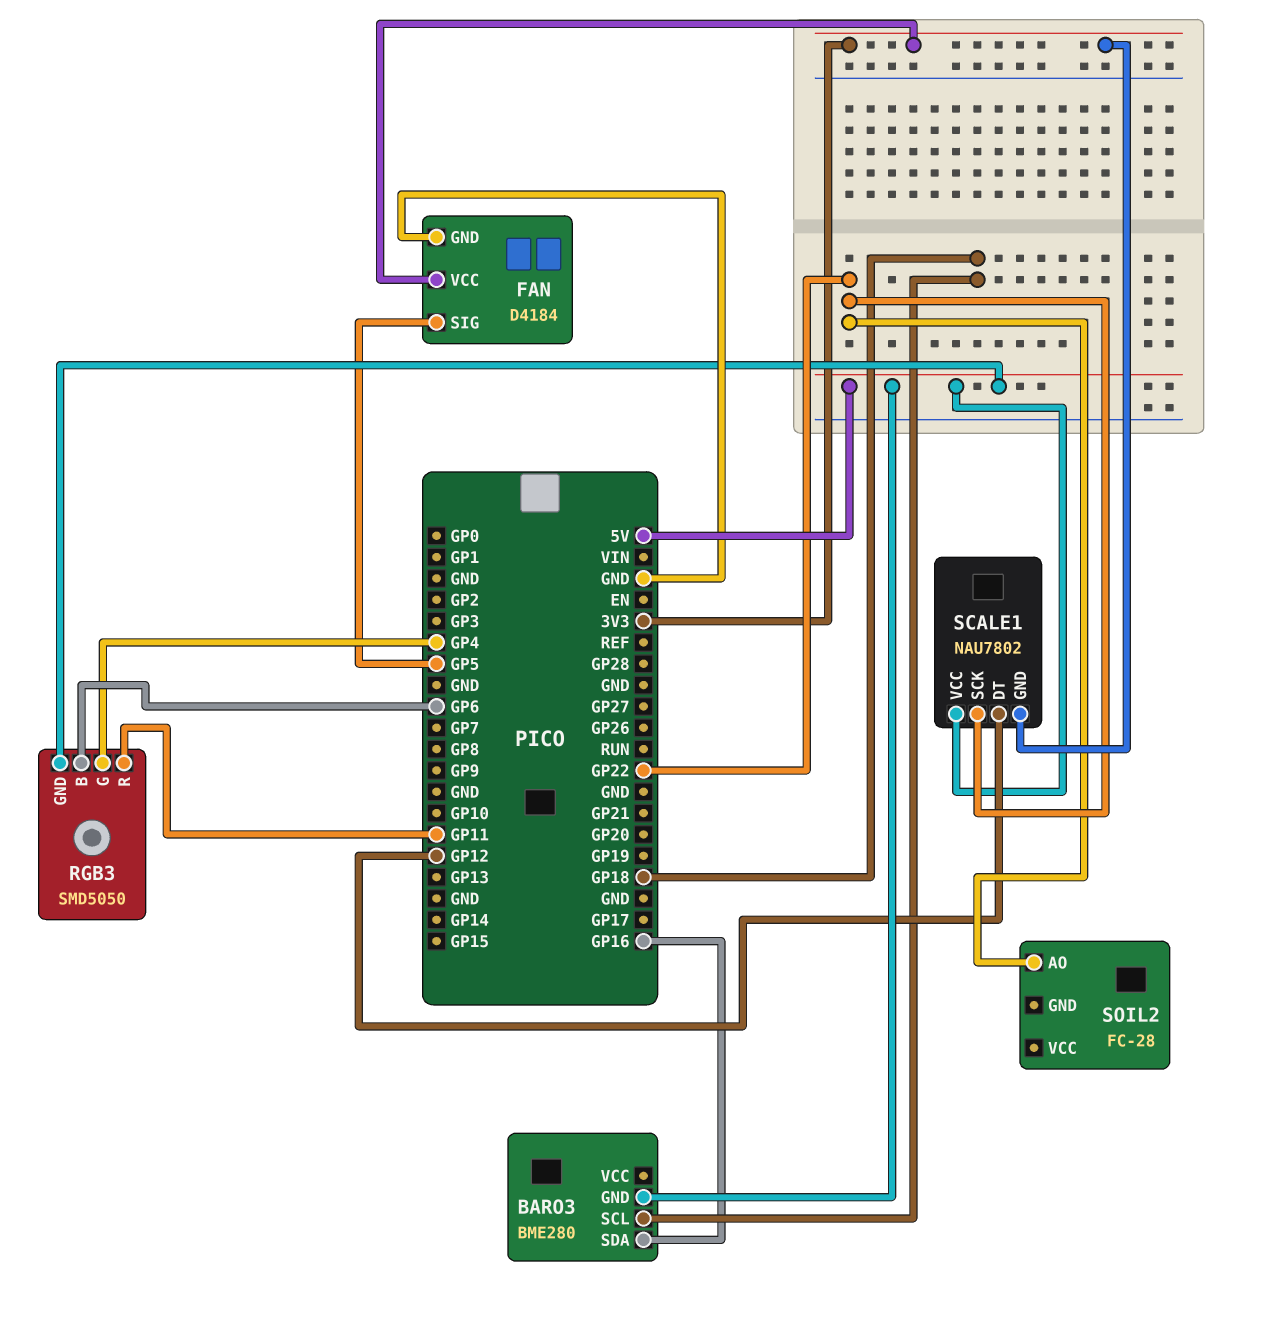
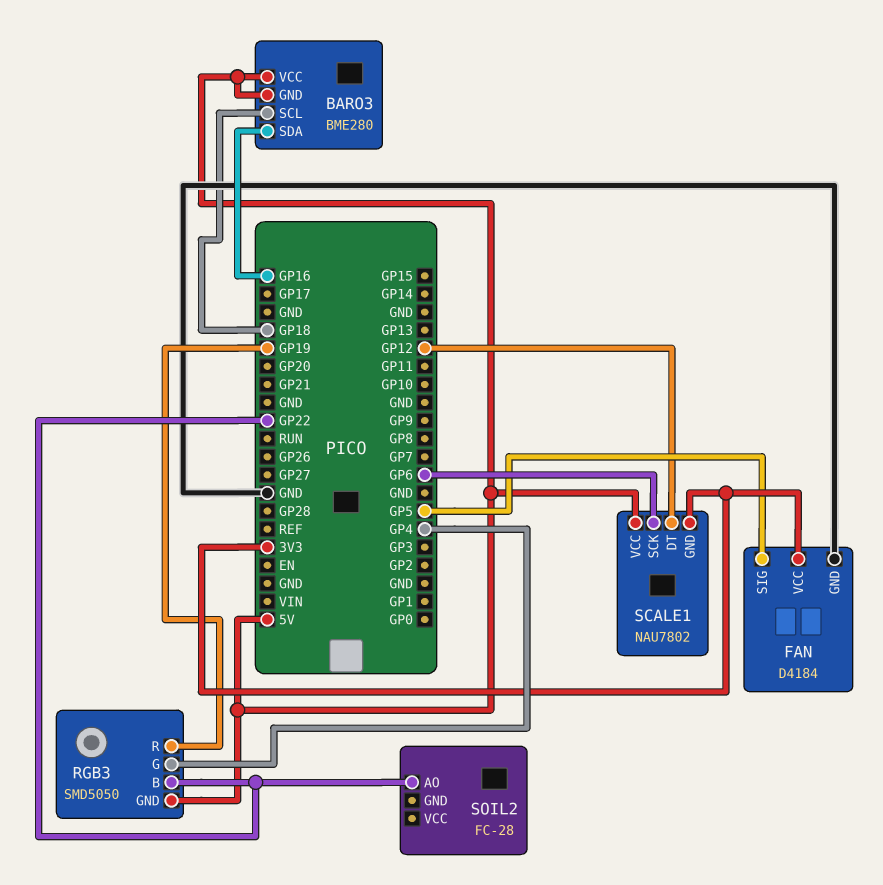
BARO3 pin VCC: none -> 5V
RGB3 pin B: GP6 -> GP22
RGB3 pin R: GP11 -> GP19
SCALE1 pin SCK: GP22 -> GP6

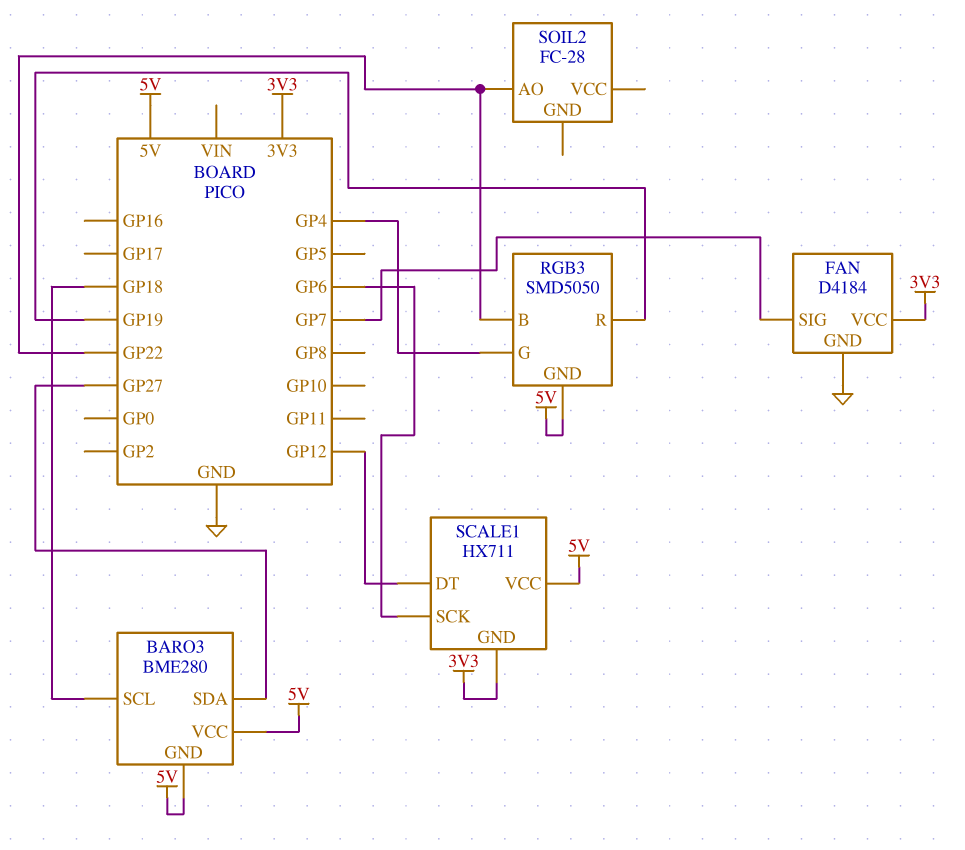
BARO3 pin SDA: GP16 -> GP27
FAN pin SIG: GP5 -> GP7
SCALE1: NAU7802 -> HX711

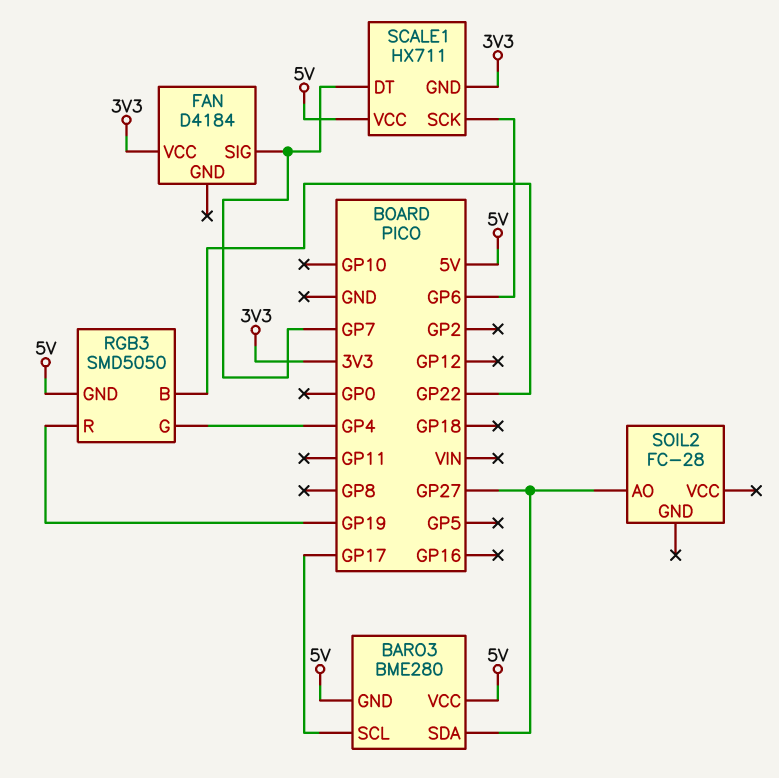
BARO3 pin SCL: GP18 -> GP17
FAN pin GND: GND -> none
SCALE1 pin DT: GP12 -> GP7
SOIL2 pin AO: GP22 -> GP27

